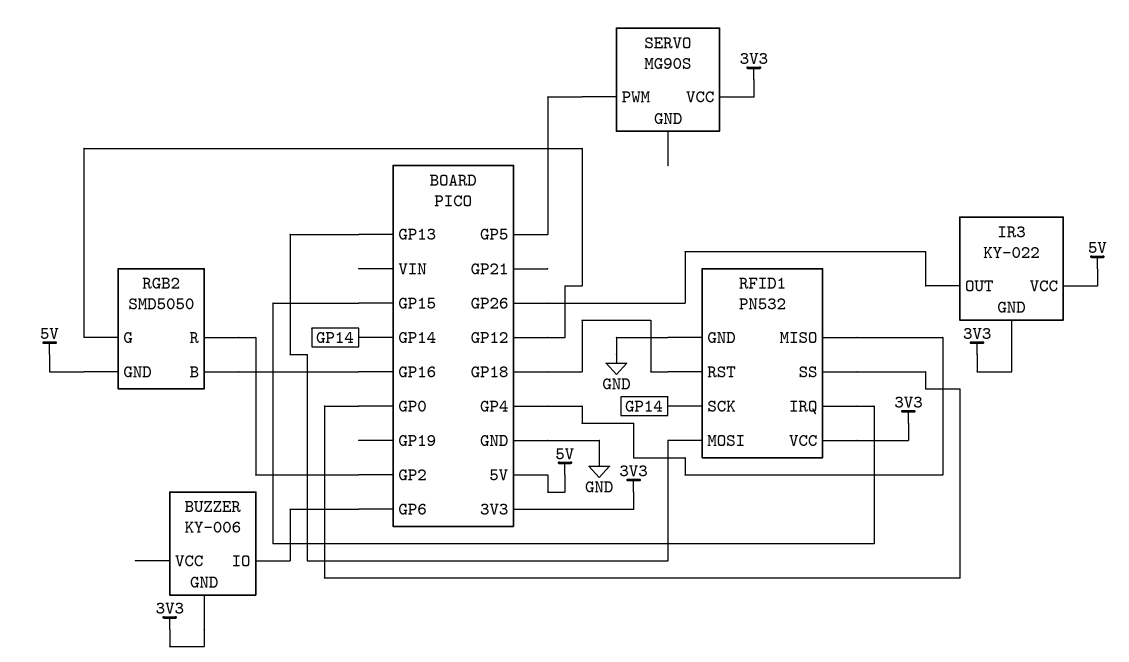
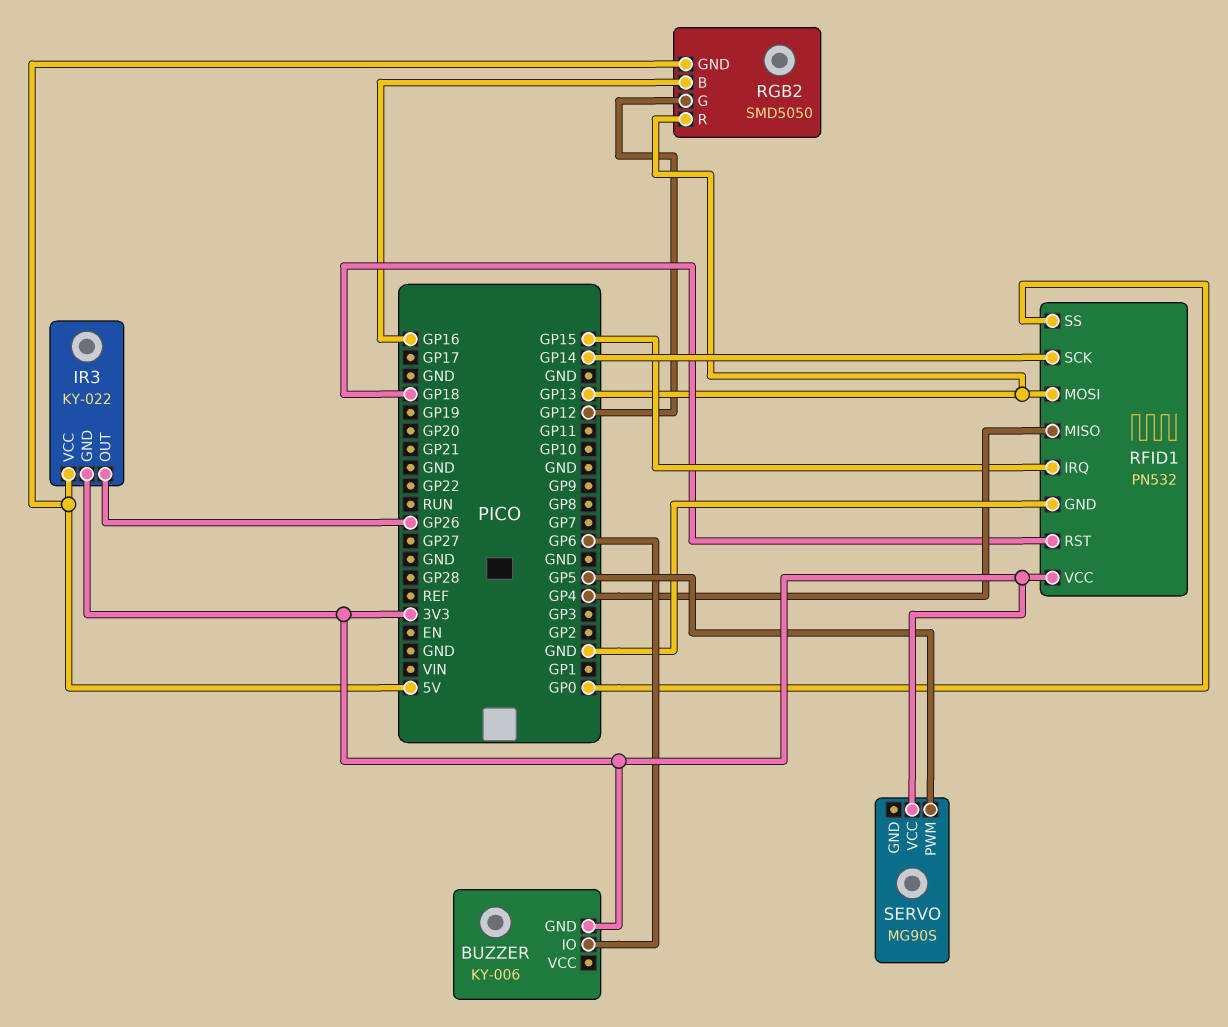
RGB2 pin R: GP2 -> GP13

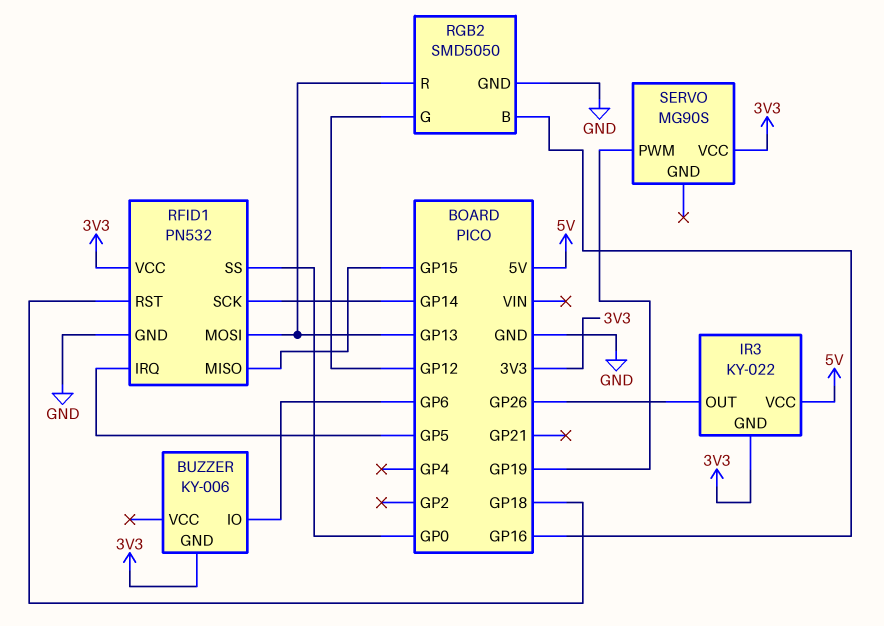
RFID1 pin IRQ: GP15 -> GP5
RFID1 pin MISO: GP4 -> GP15
RGB2 pin GND: 5V -> GND
SERVO pin PWM: GP5 -> GP19

